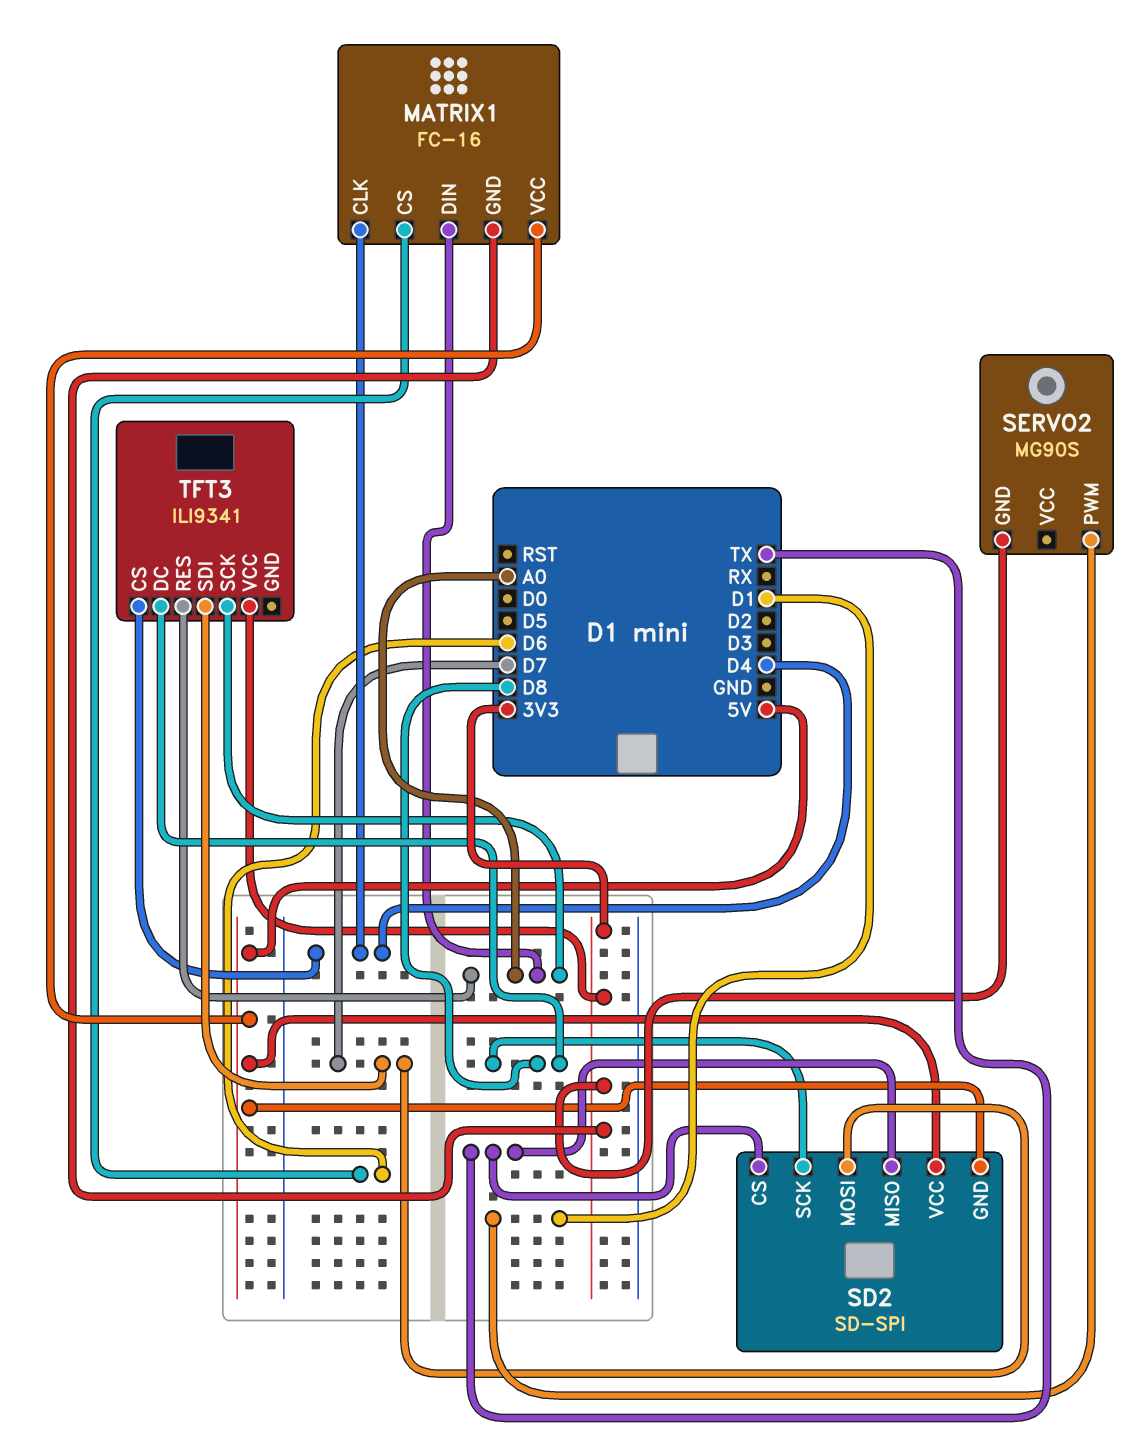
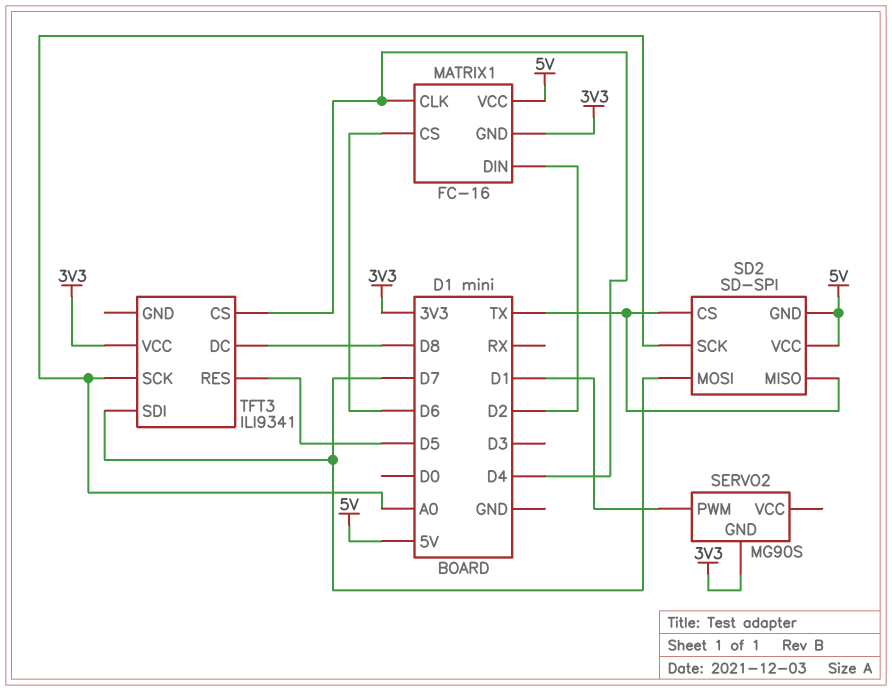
MATRIX1 pin DIN: A0 -> D2
SD2 pin SCK: D8 -> A0
TFT3 pin RES: A0 -> D5

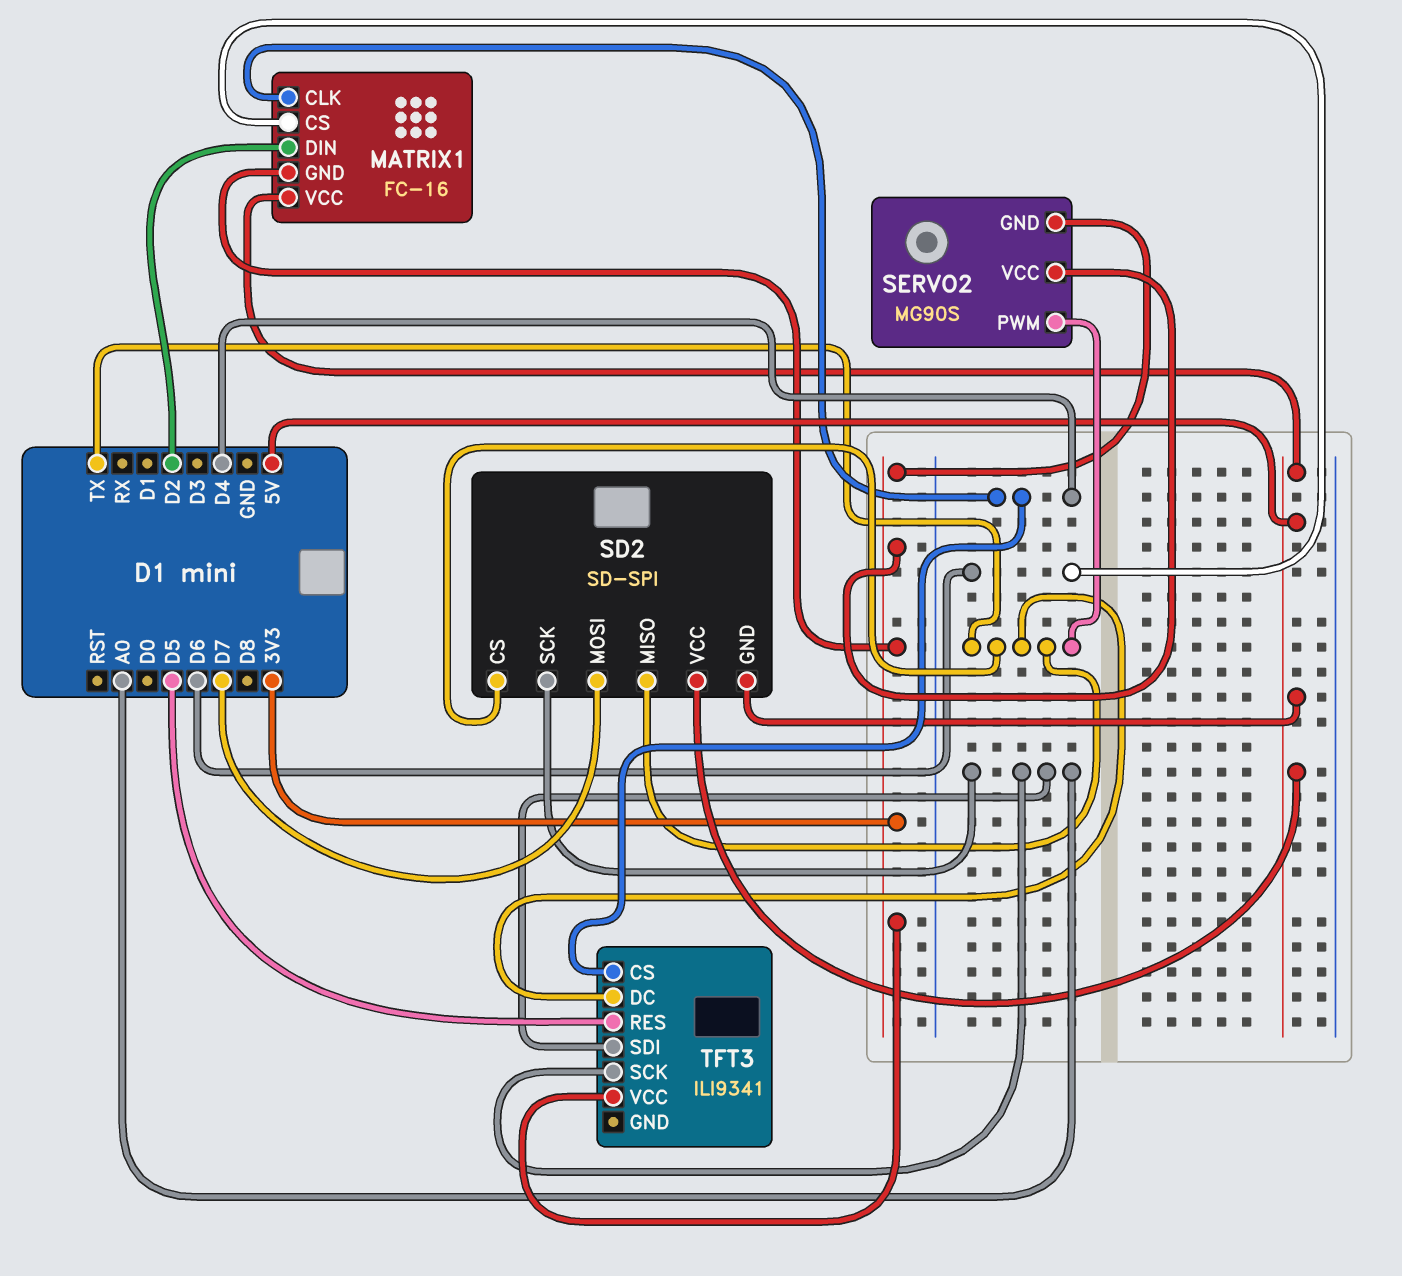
SERVO2 pin PWM: D1 -> TX
SERVO2 pin VCC: none -> 3V3
TFT3 pin DC: D8 -> TX
TFT3 pin SDI: D7 -> A0

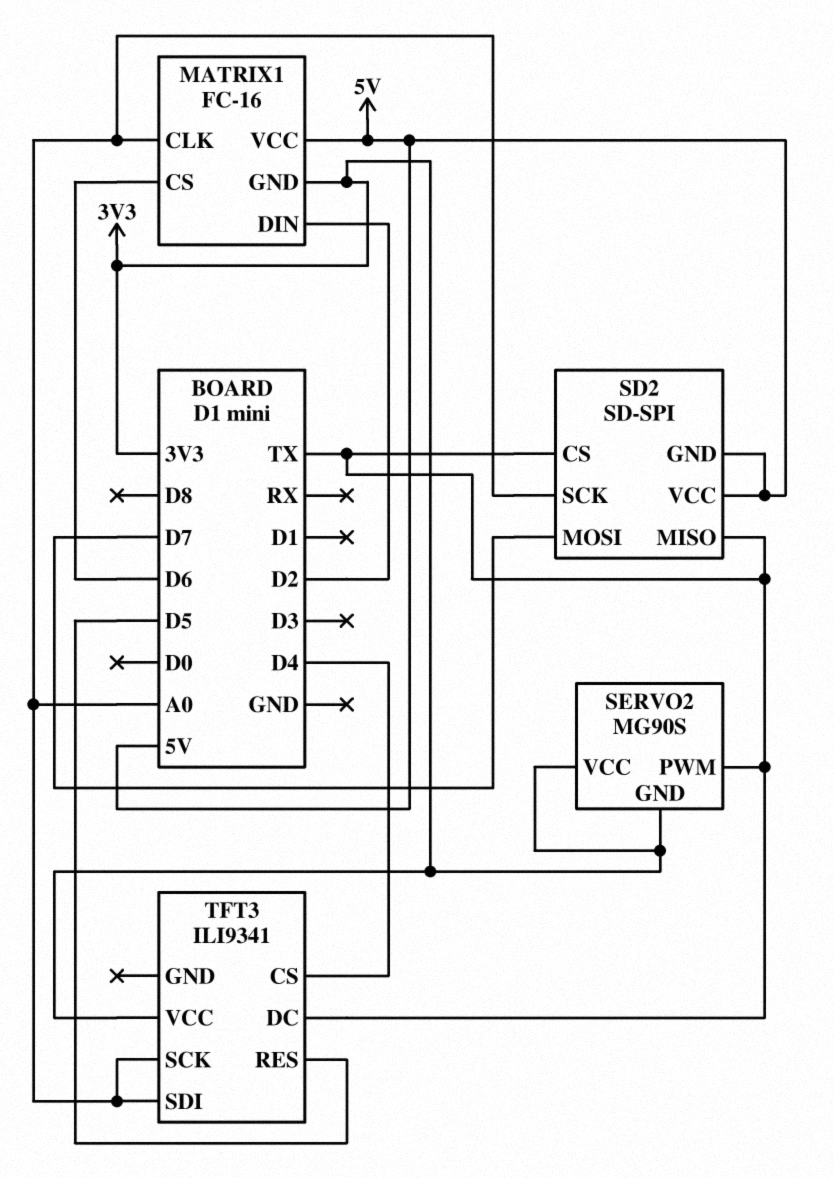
MATRIX1 pin CLK: D4 -> A0

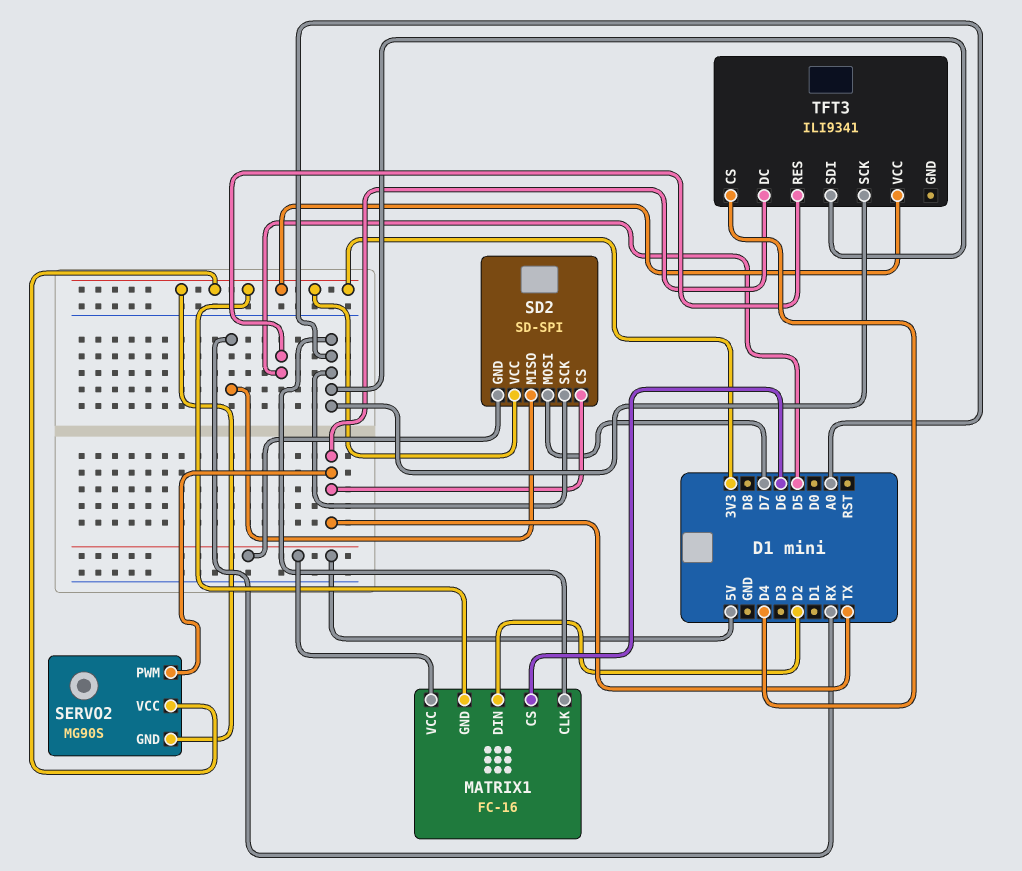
SD2 pin MISO: TX -> RX
SD2 pin VCC: 5V -> 3V3

